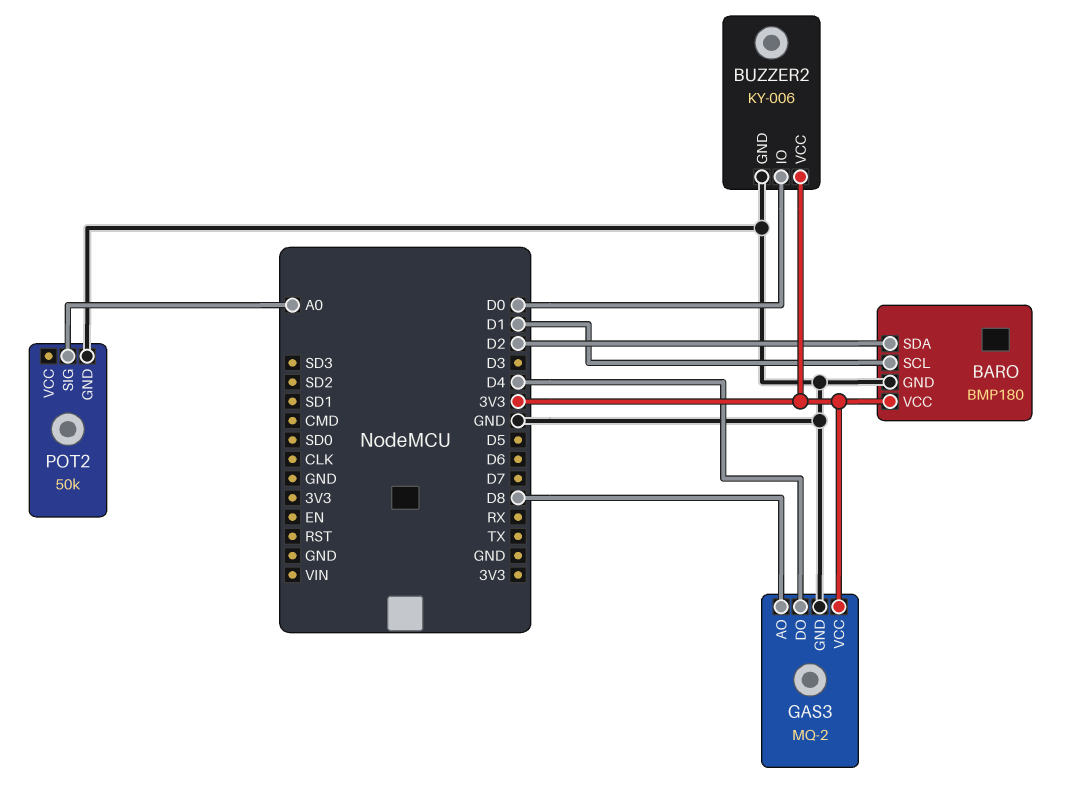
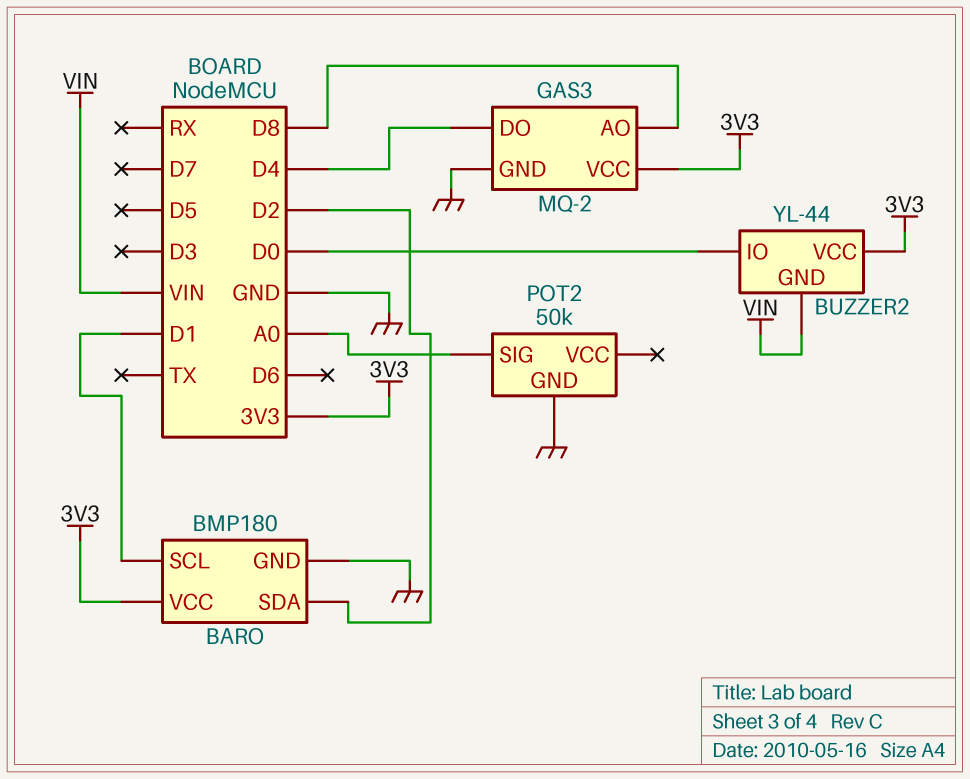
BUZZER2: KY-006 -> YL-44
BUZZER2 pin GND: GND -> VIN

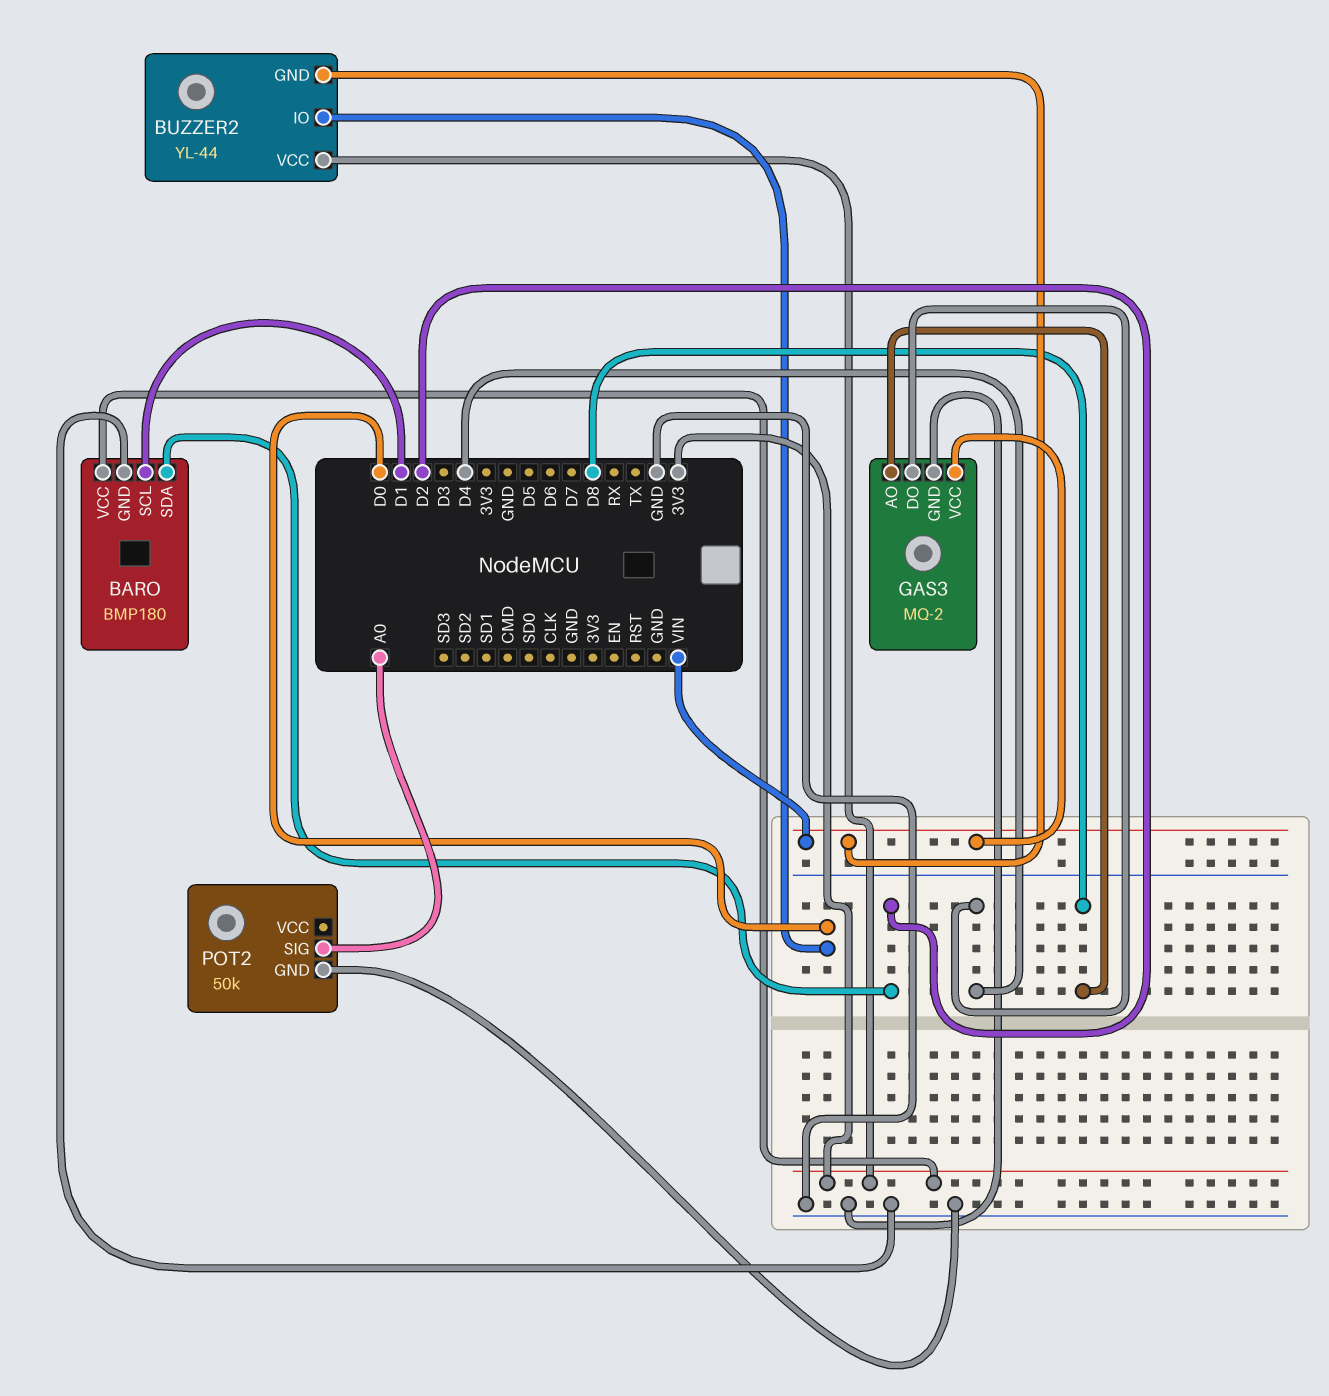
GAS3 pin VCC: 3V3 -> VIN

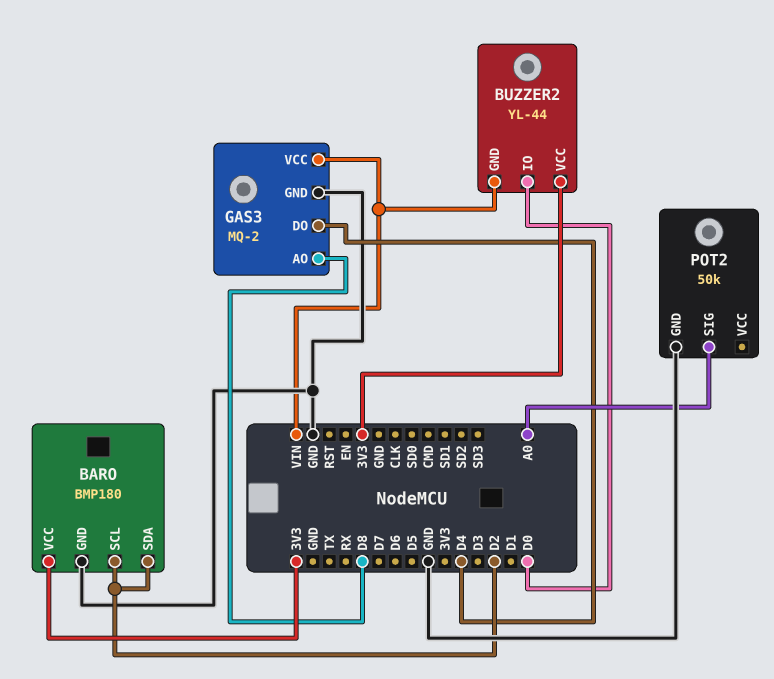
BARO pin SCL: D1 -> D2

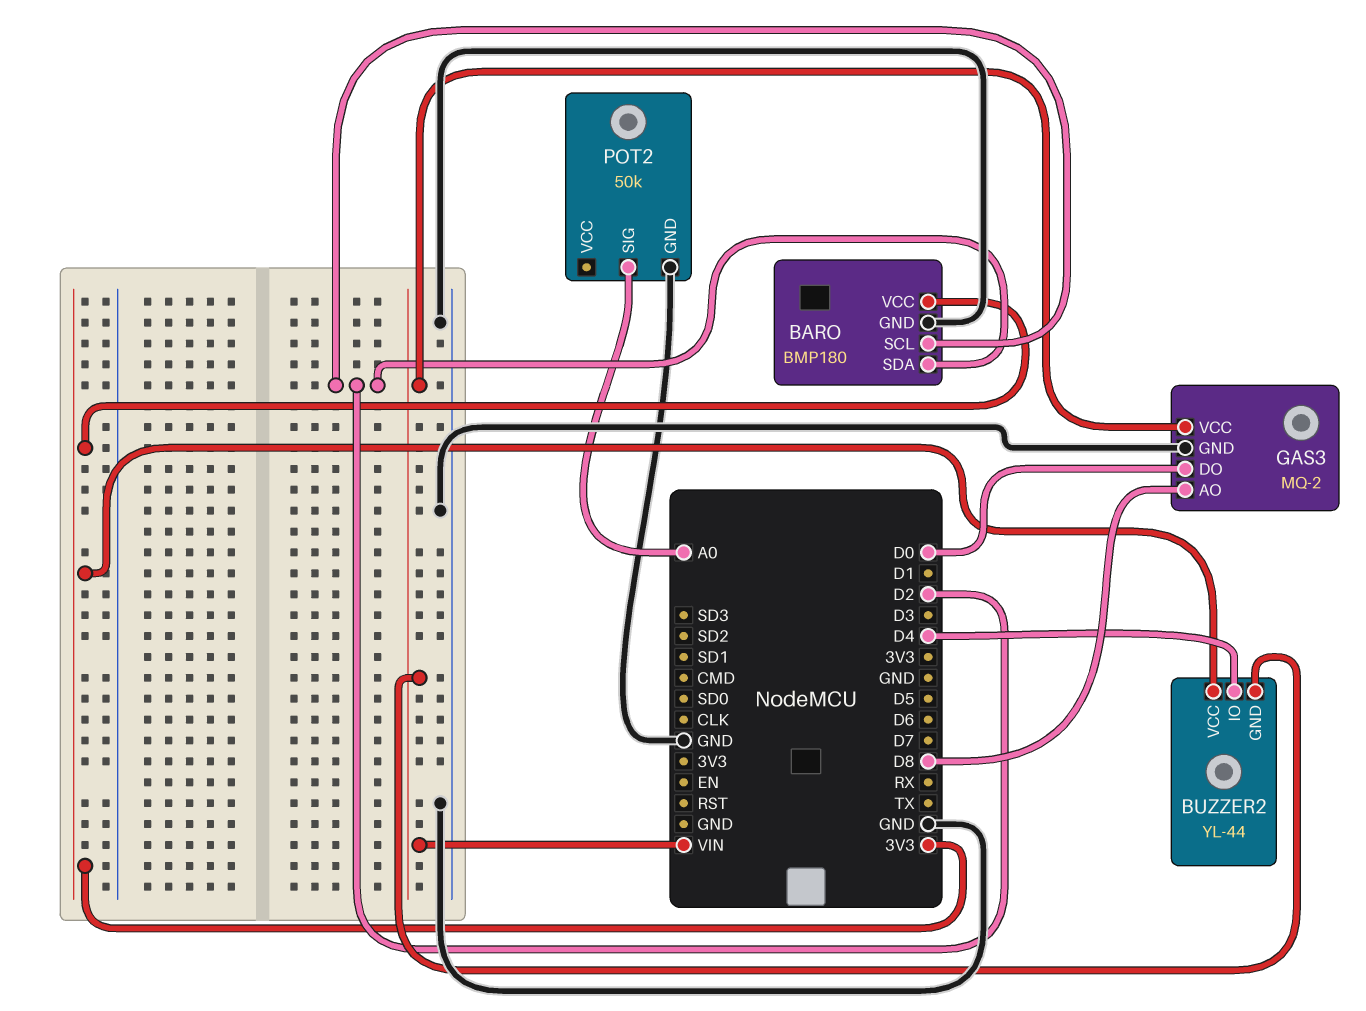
BUZZER2 pin IO: D0 -> D4
GAS3 pin DO: D4 -> D0

